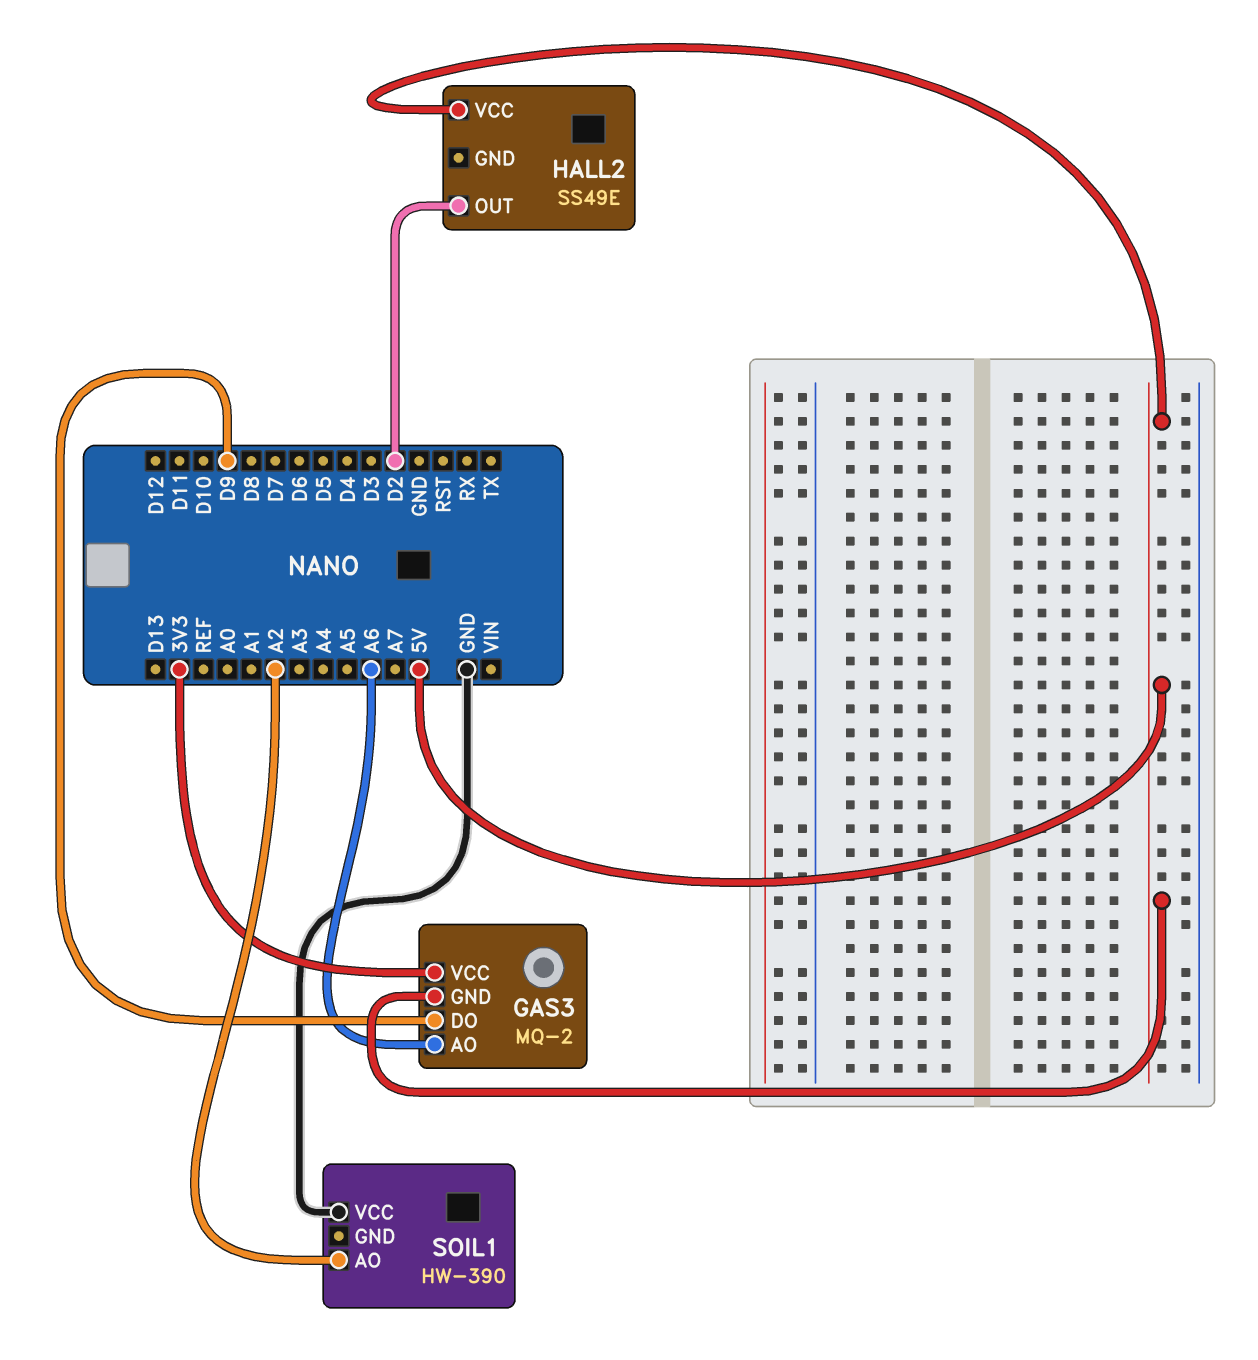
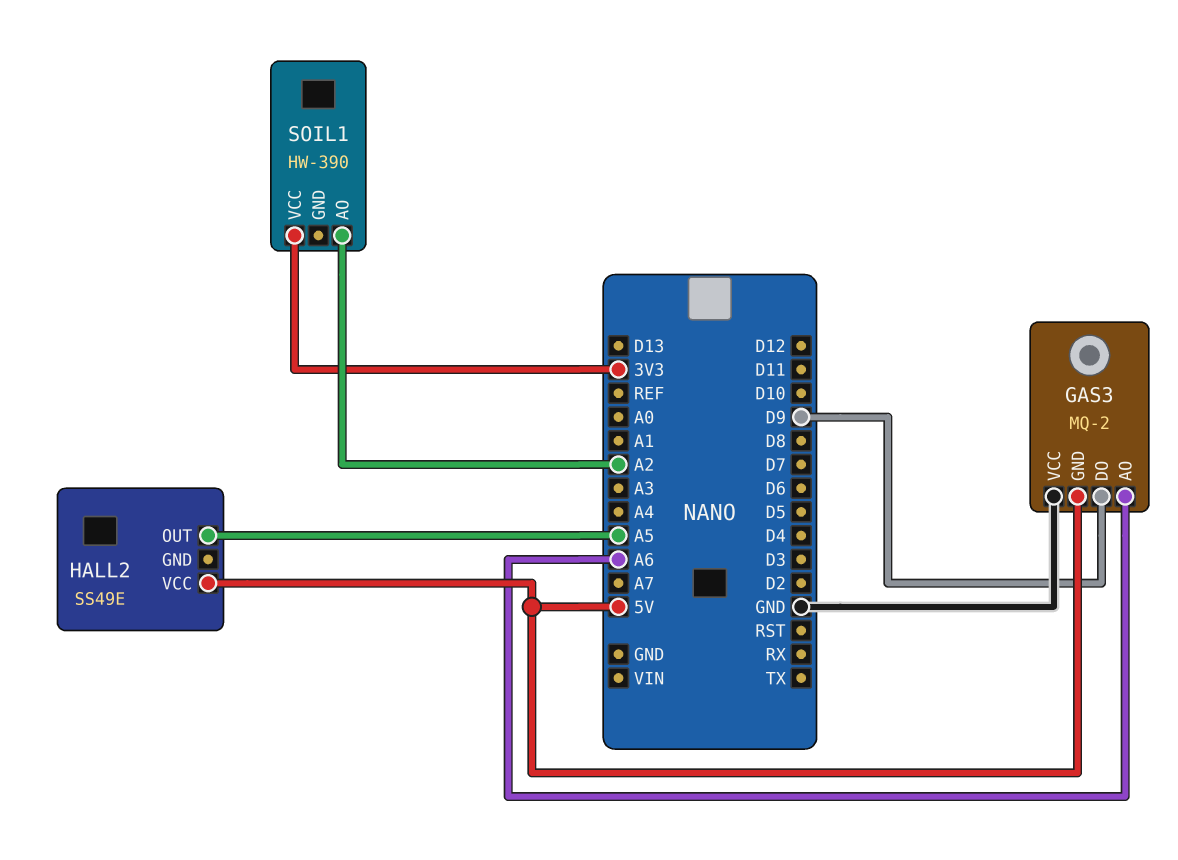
GAS3 pin VCC: 3V3 -> GND
HALL2 pin OUT: D2 -> A5
SOIL1 pin VCC: GND -> 3V3

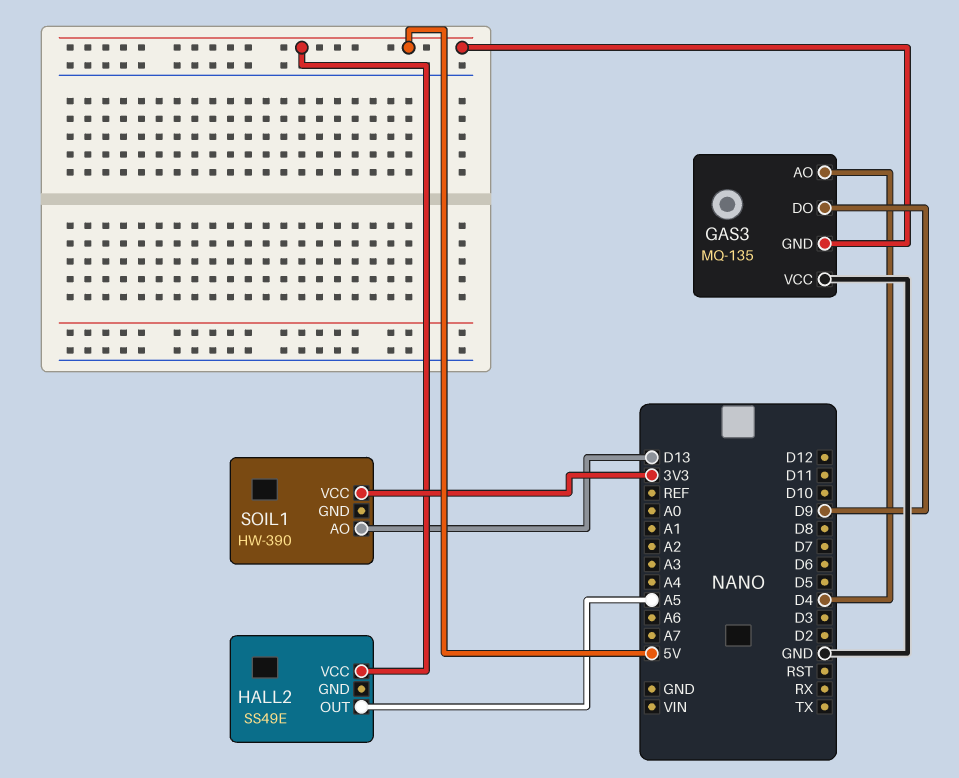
GAS3: MQ-2 -> MQ-135
GAS3 pin AO: A6 -> D4
SOIL1 pin AO: A2 -> D13

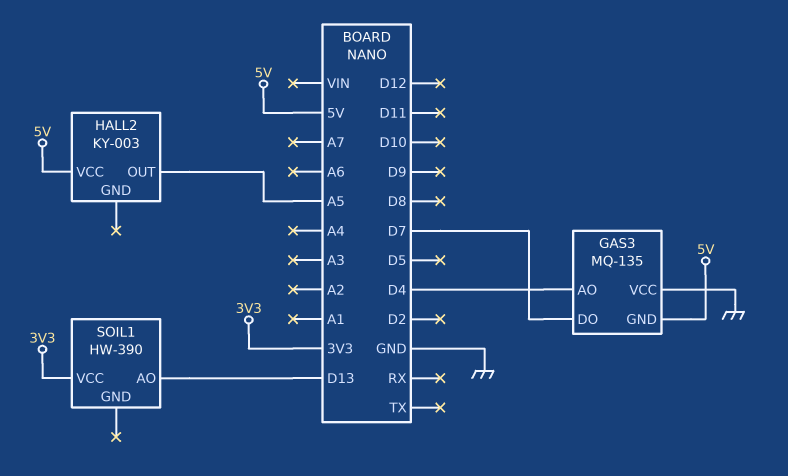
GAS3 pin DO: D9 -> D7
HALL2: SS49E -> KY-003

